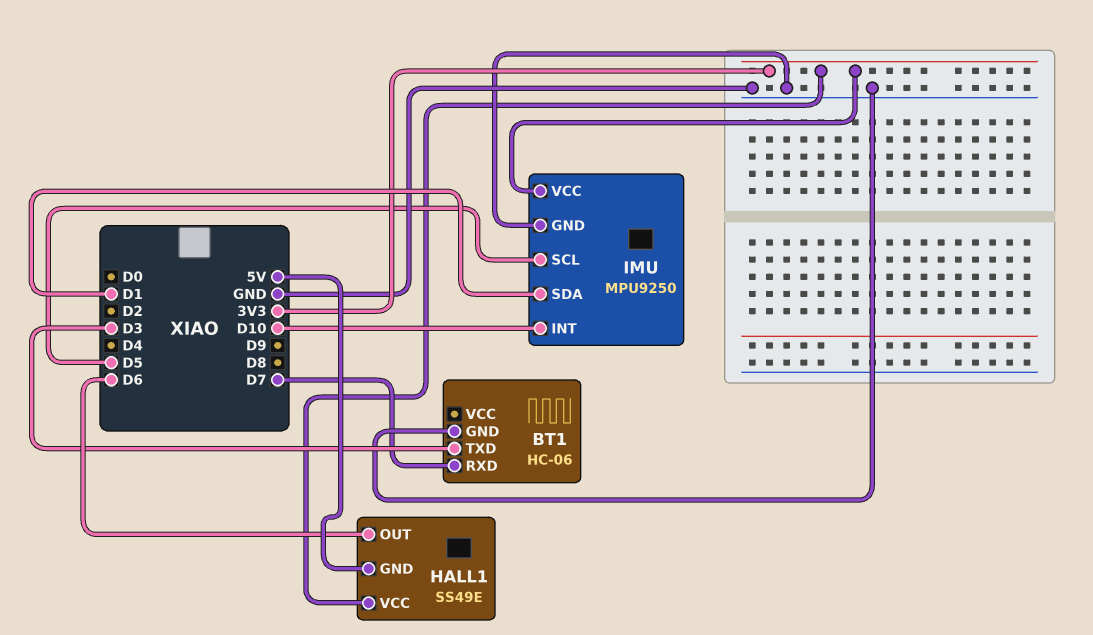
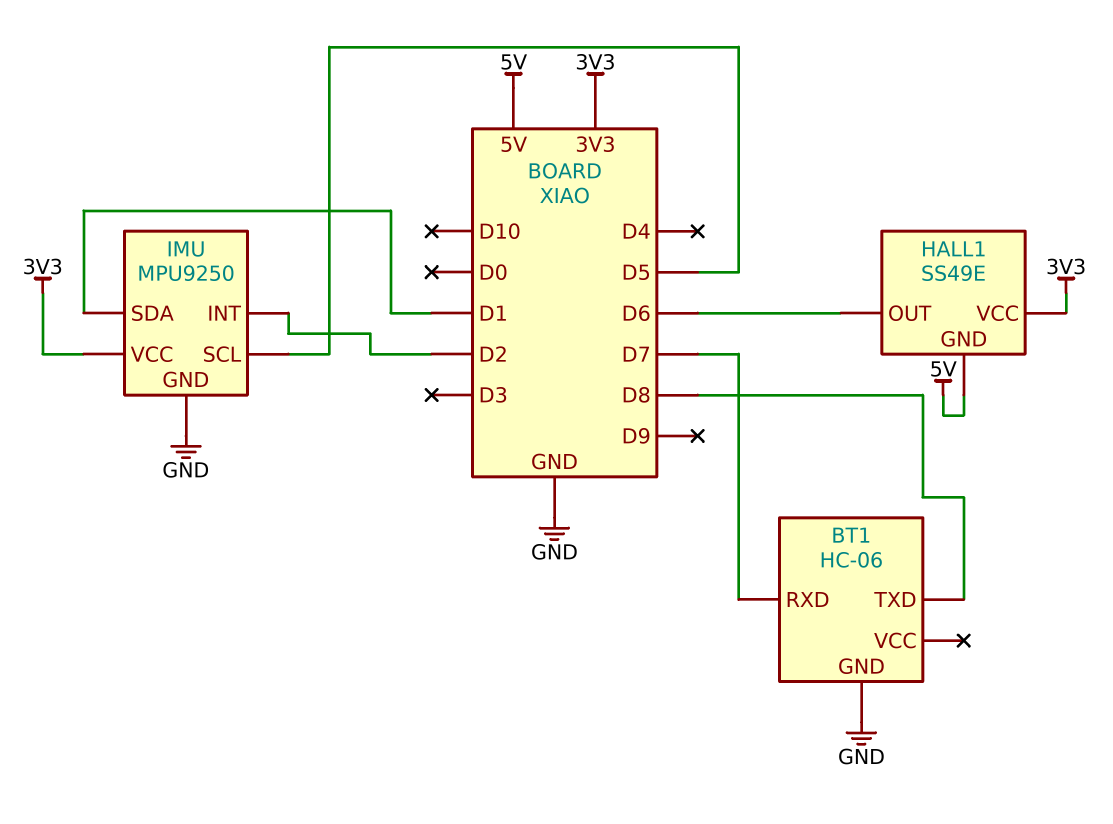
BT1 pin TXD: D3 -> D8
IMU pin INT: D10 -> D2

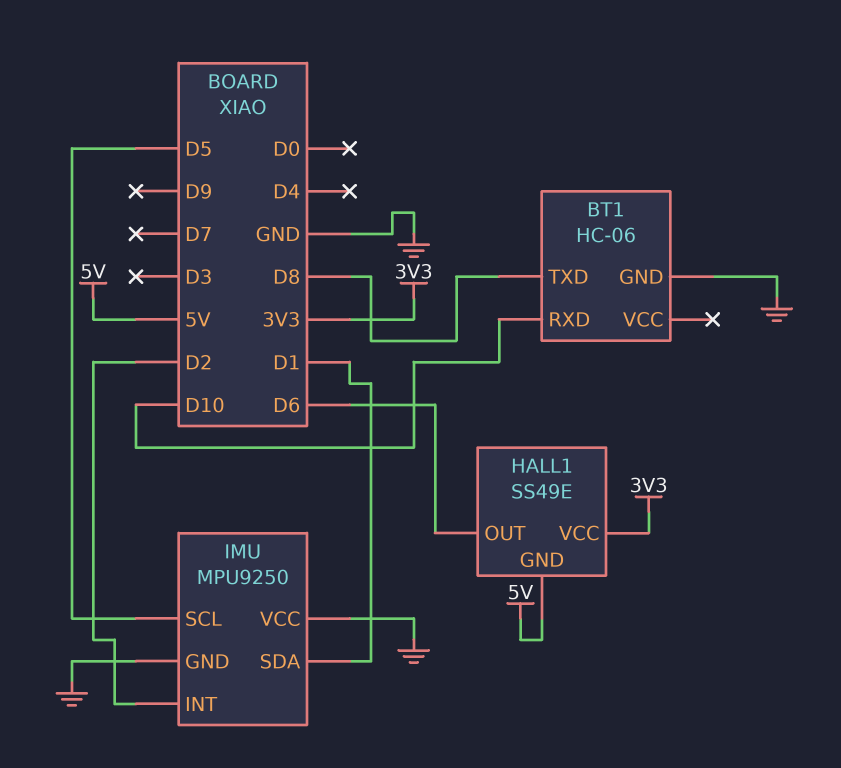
BT1 pin RXD: D7 -> D10
IMU pin VCC: 3V3 -> GND

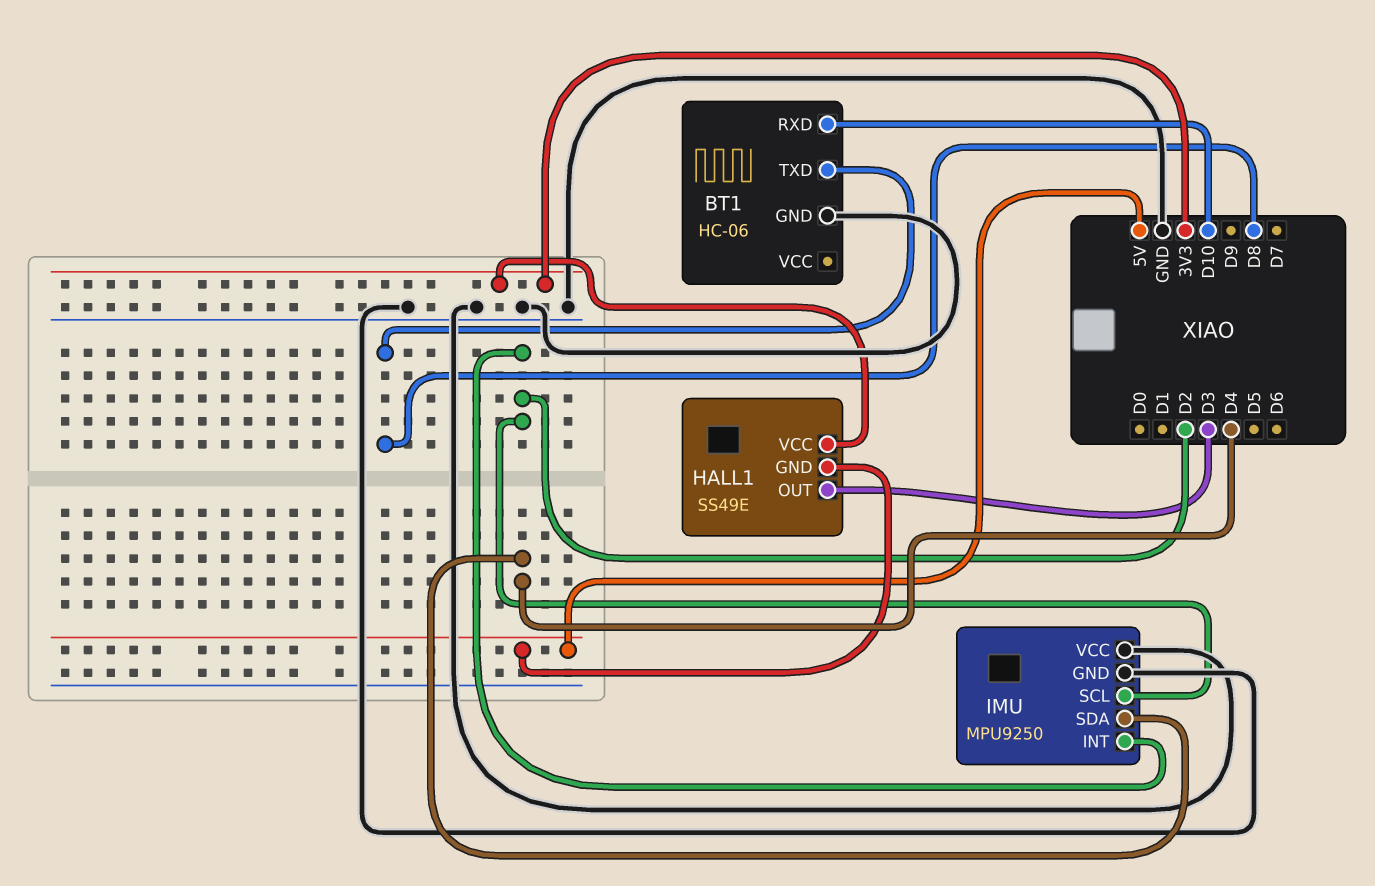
HALL1 pin OUT: D6 -> D3
IMU pin SCL: D5 -> D2
IMU pin SDA: D1 -> D4

